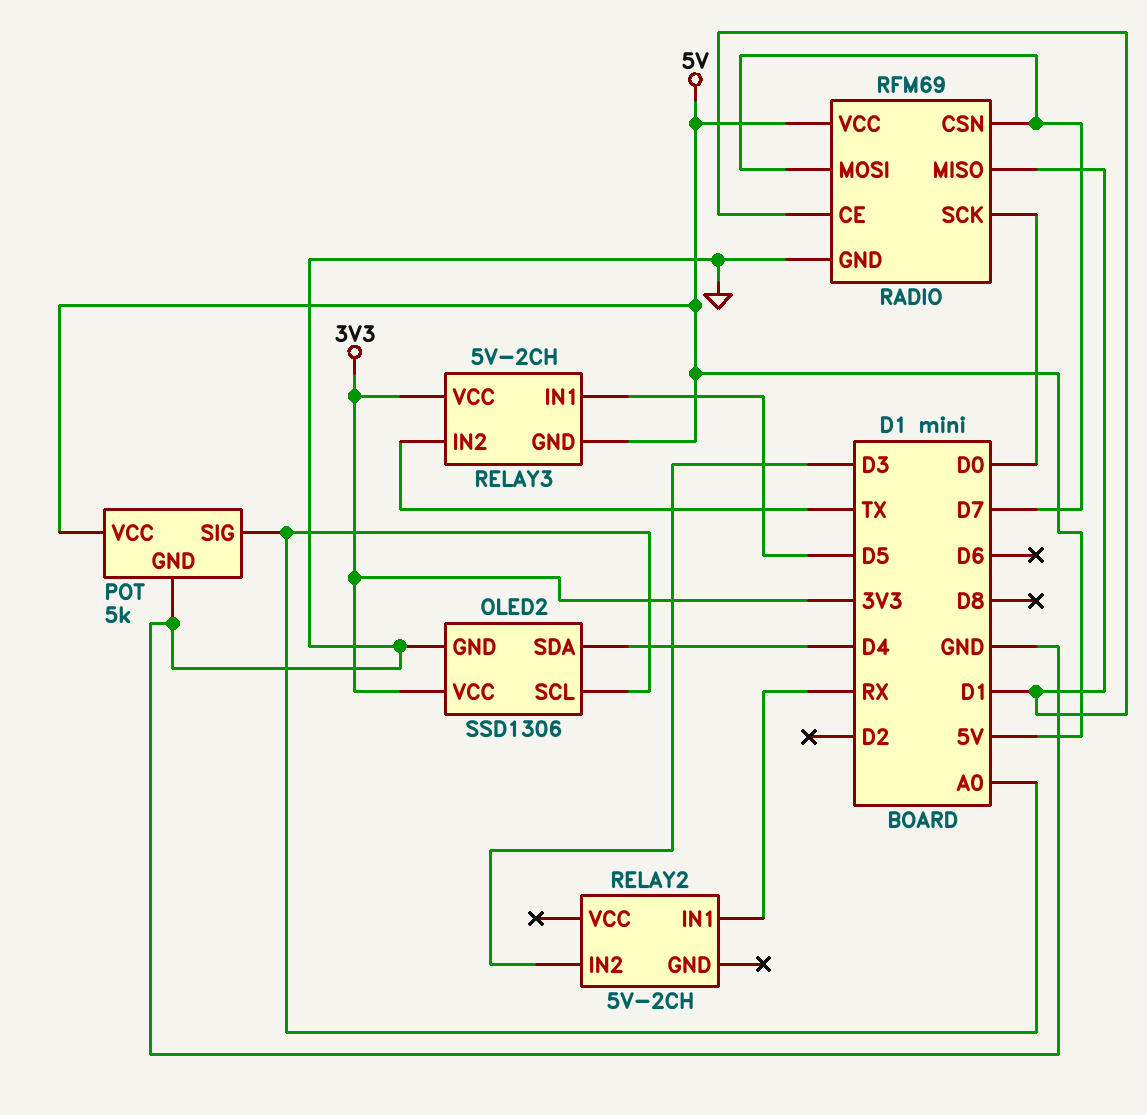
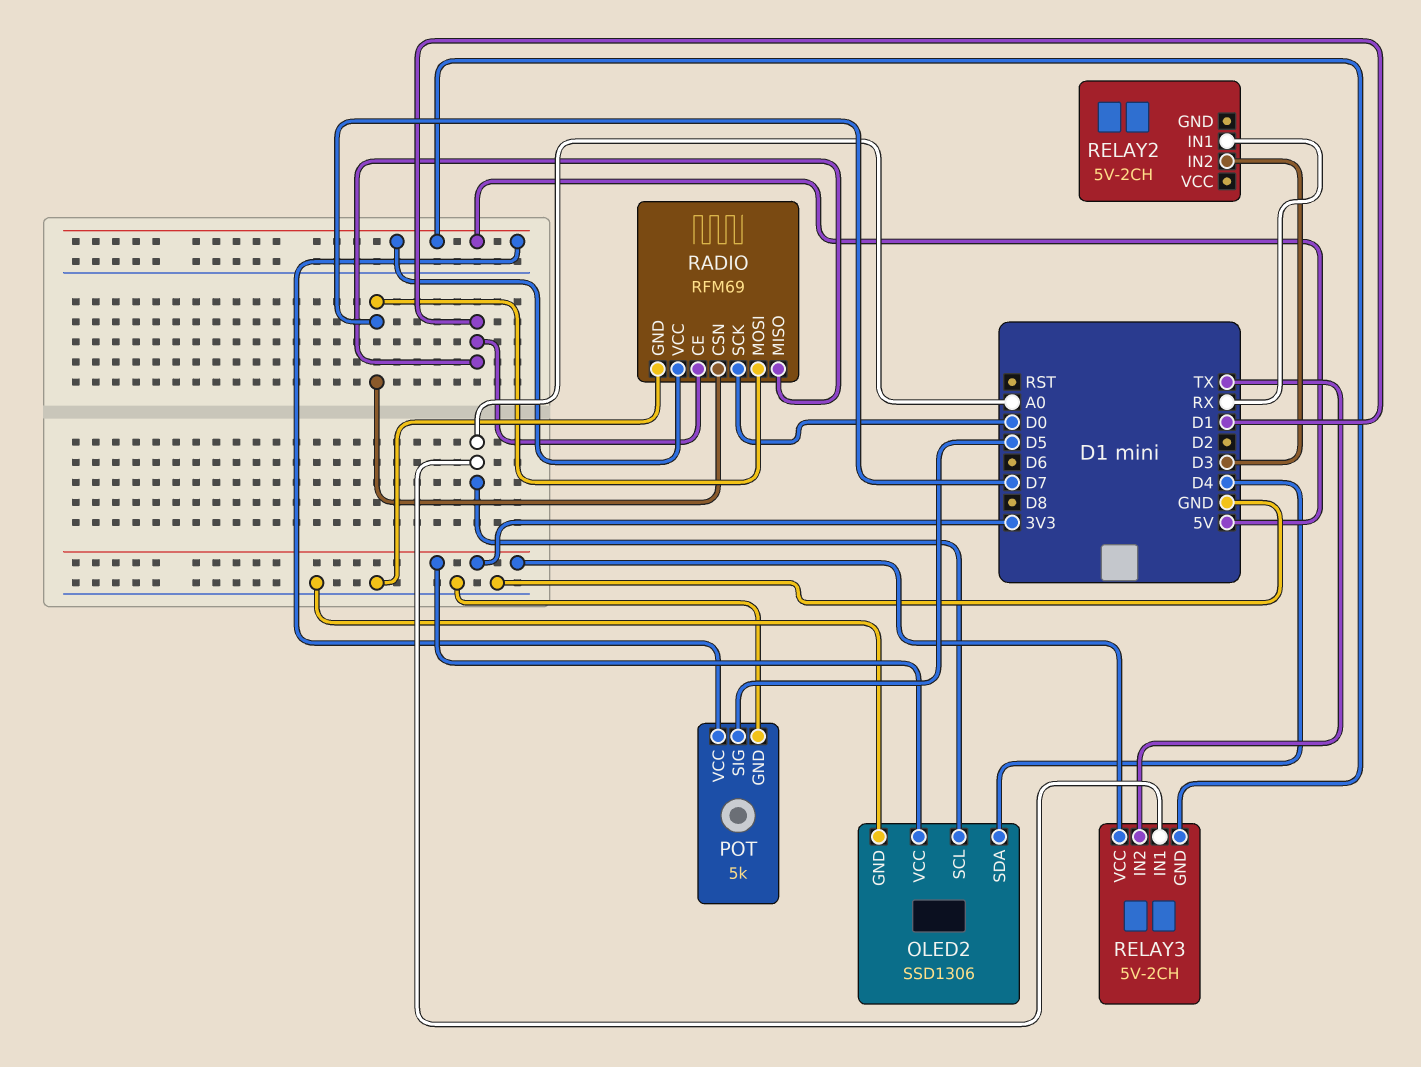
POT pin SIG: A0 -> D5
RELAY3 pin IN1: D5 -> A0

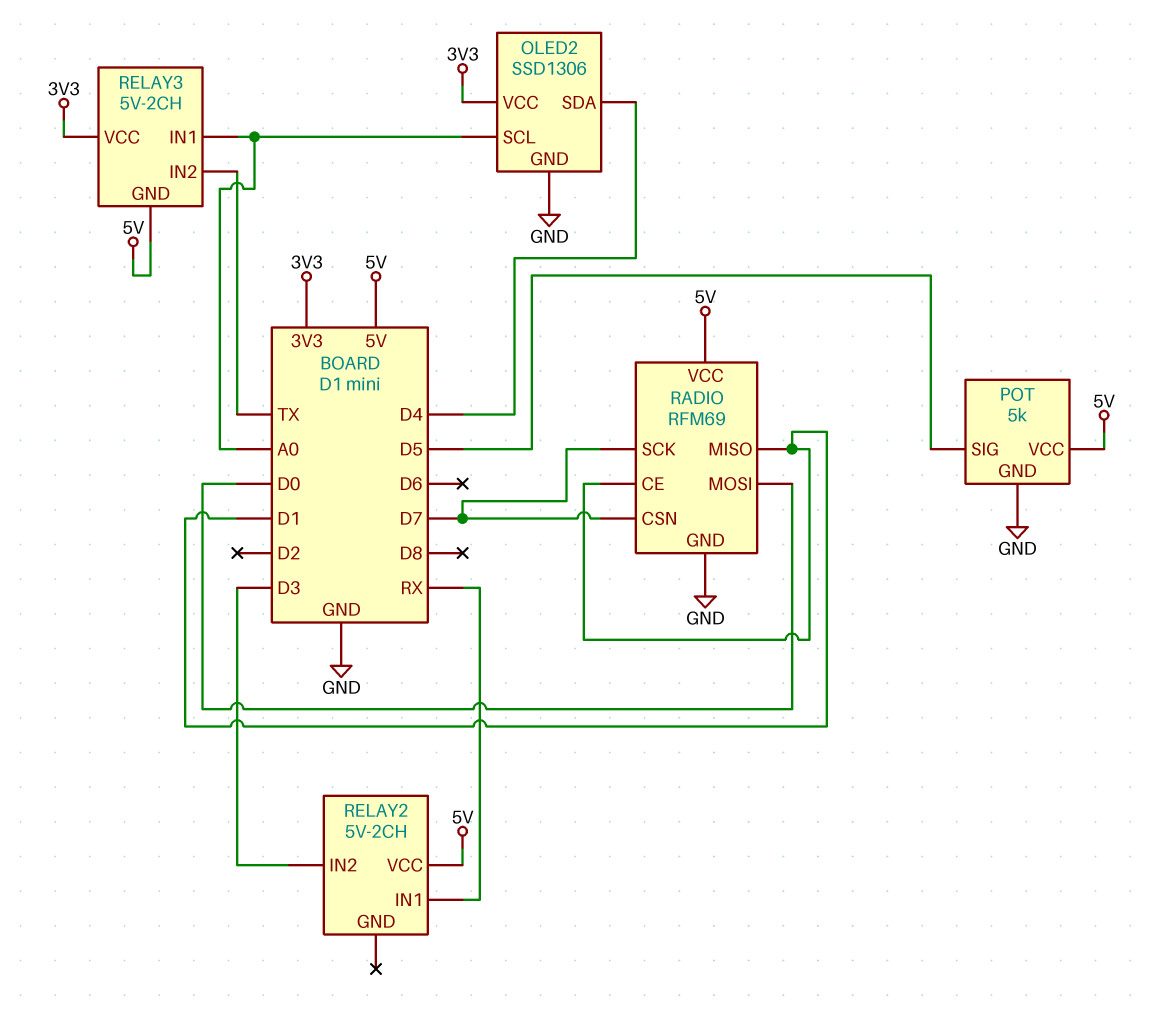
RADIO pin MOSI: D7 -> D0
RADIO pin SCK: D0 -> D7
RELAY2 pin VCC: none -> 5V

